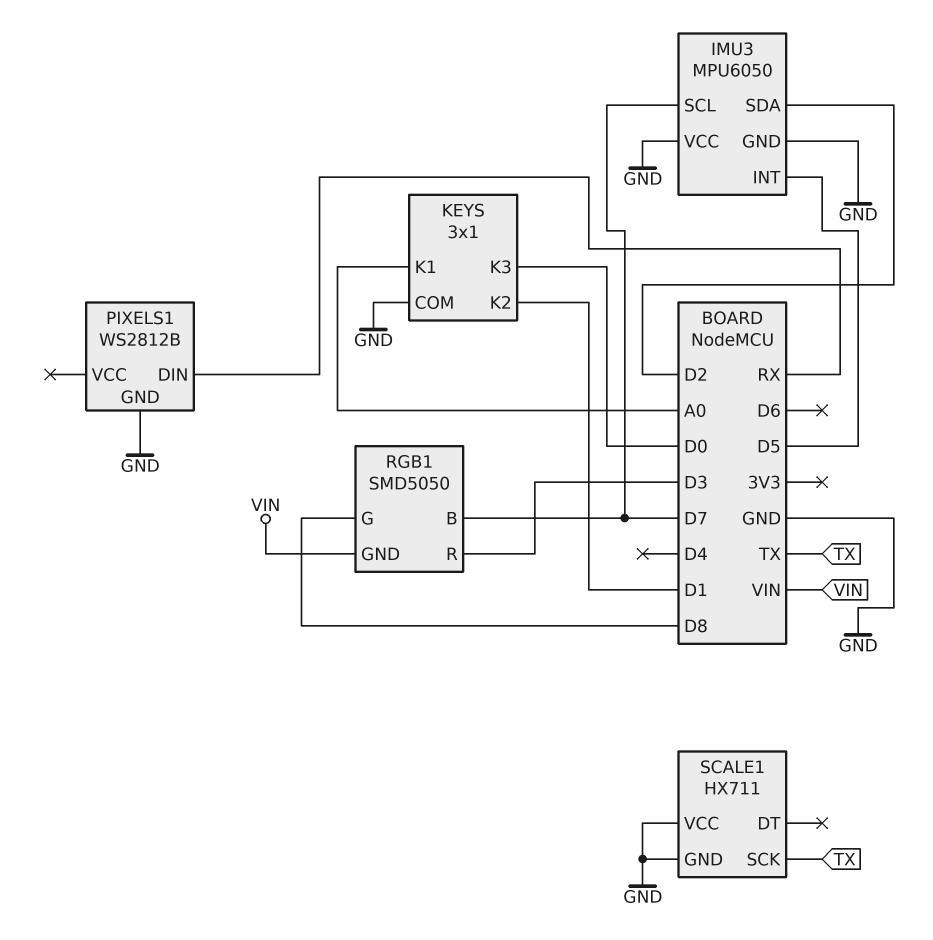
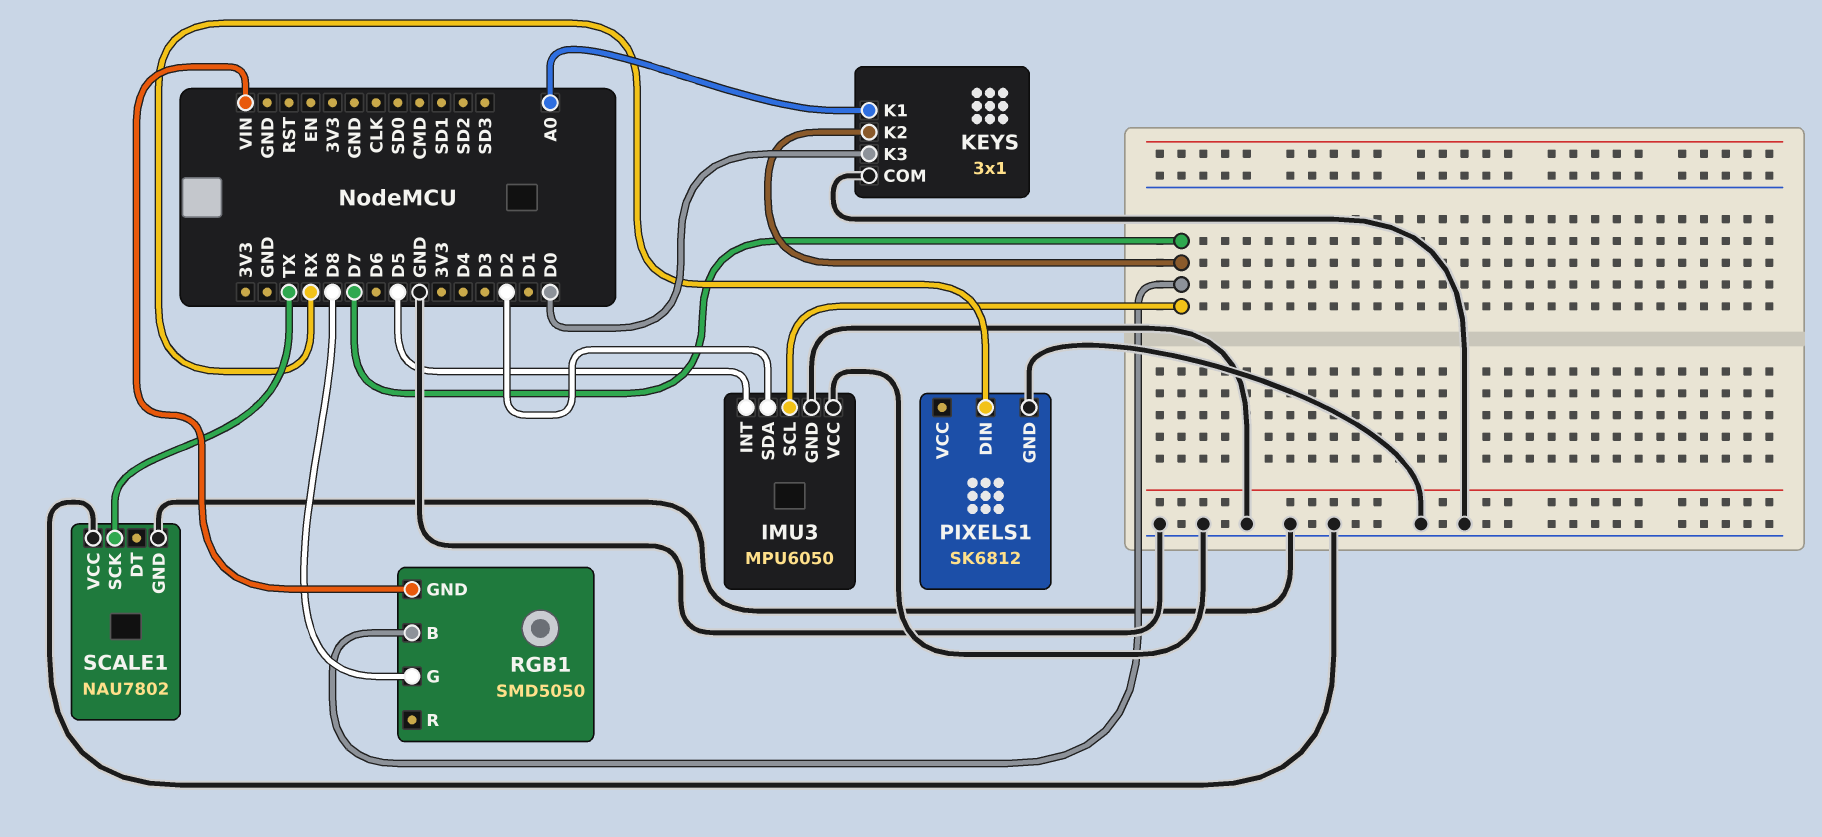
KEYS pin K2: D1 -> D7
PIXELS1: WS2812B -> SK6812
RGB1 pin R: D3 -> none
SCALE1: HX711 -> NAU7802

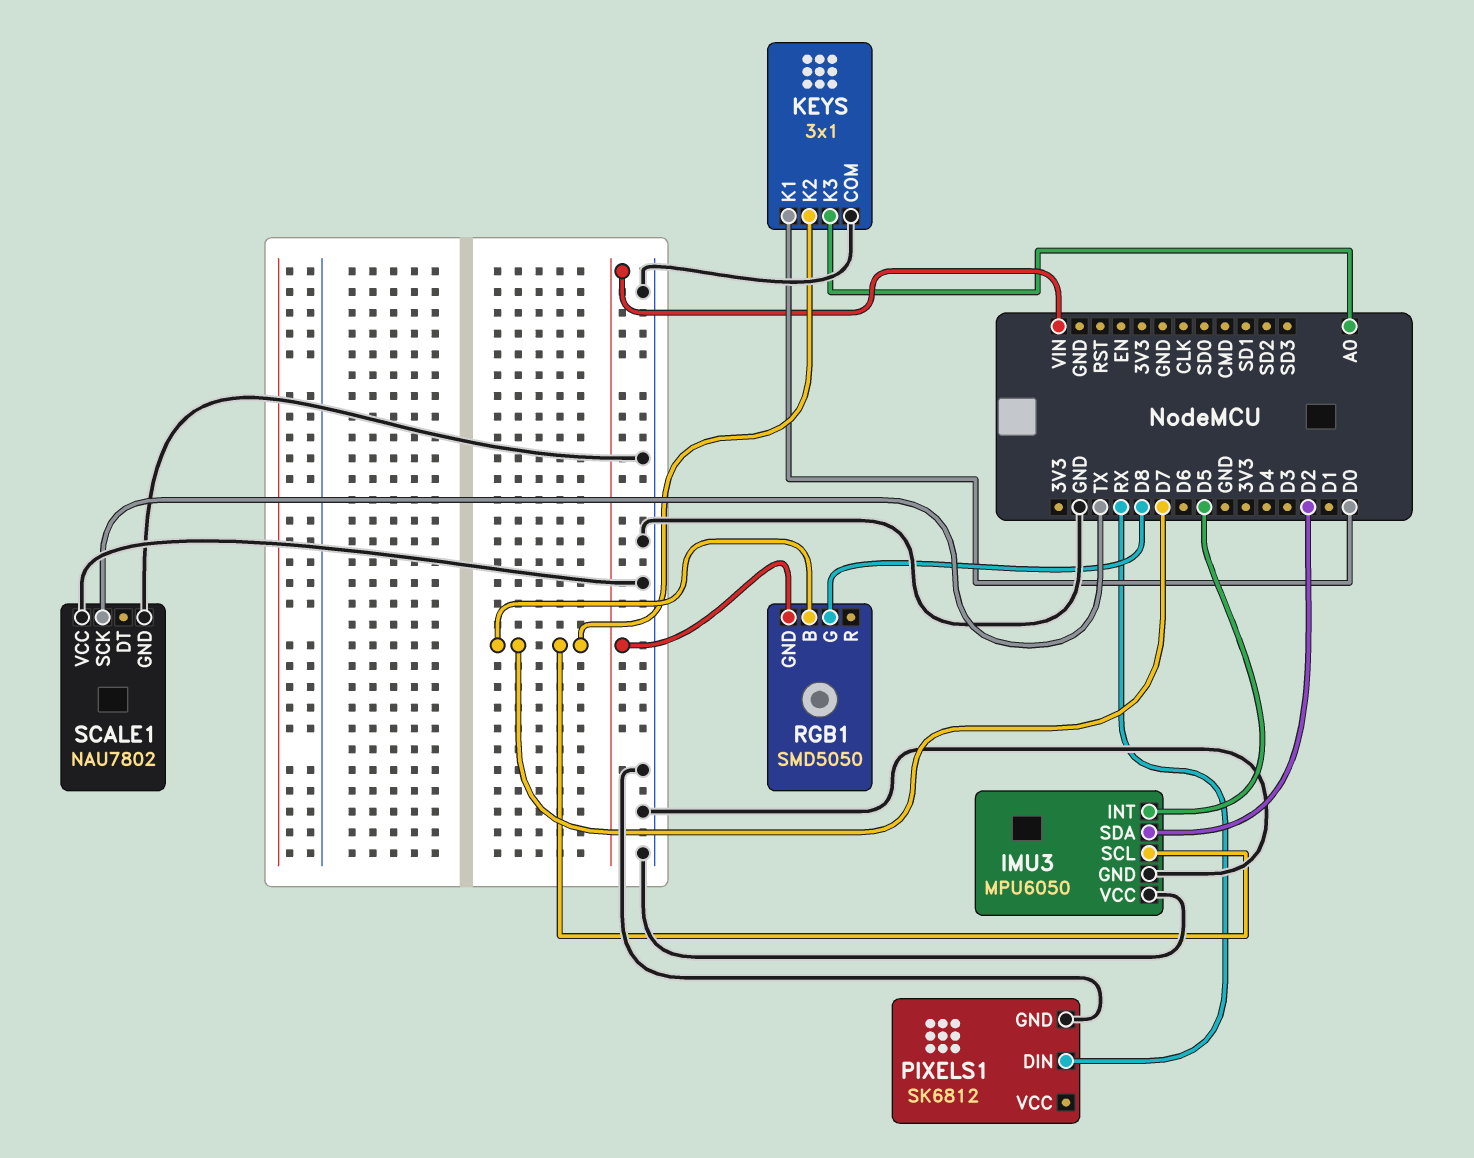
KEYS pin K1: A0 -> D0
KEYS pin K3: D0 -> A0

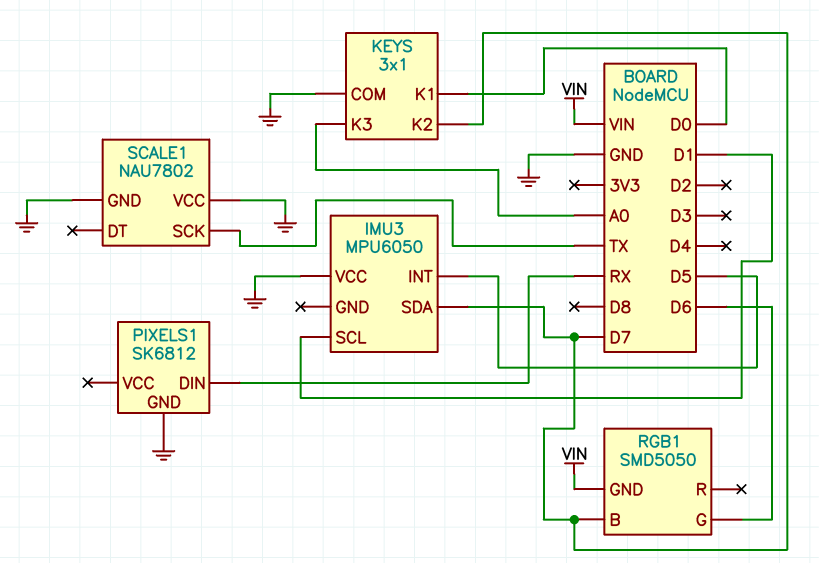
IMU3 pin GND: GND -> none
IMU3 pin SCL: D7 -> D1
IMU3 pin SDA: D2 -> D7
RGB1 pin G: D8 -> D6

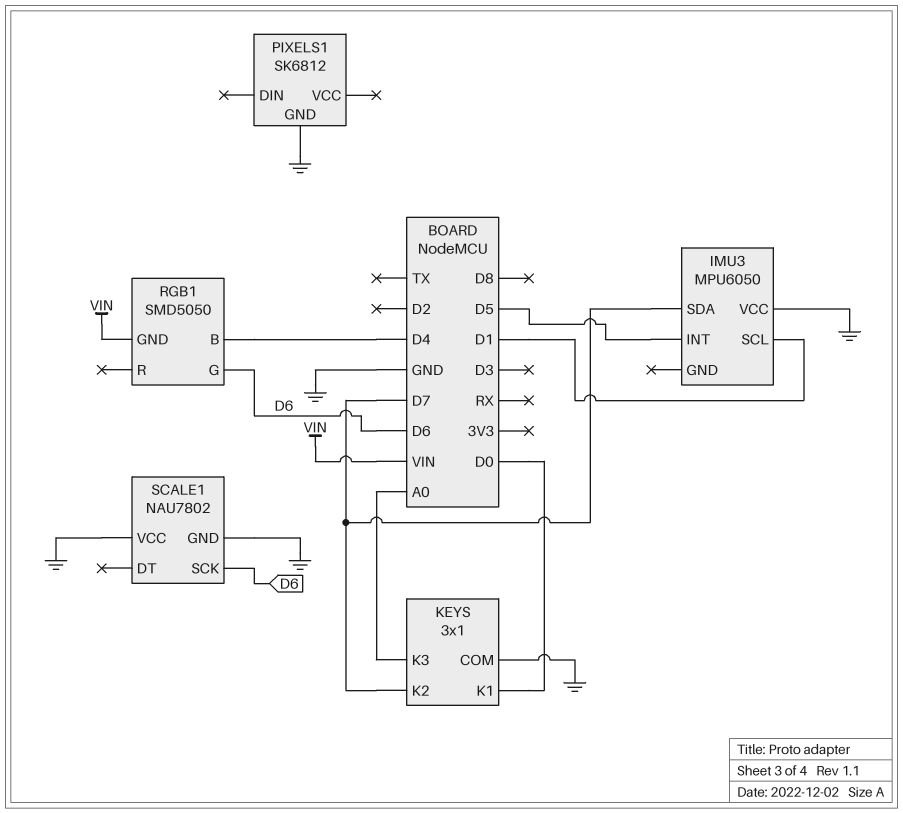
PIXELS1 pin DIN: RX -> none
RGB1 pin B: D7 -> D4
SCALE1 pin SCK: TX -> D6

